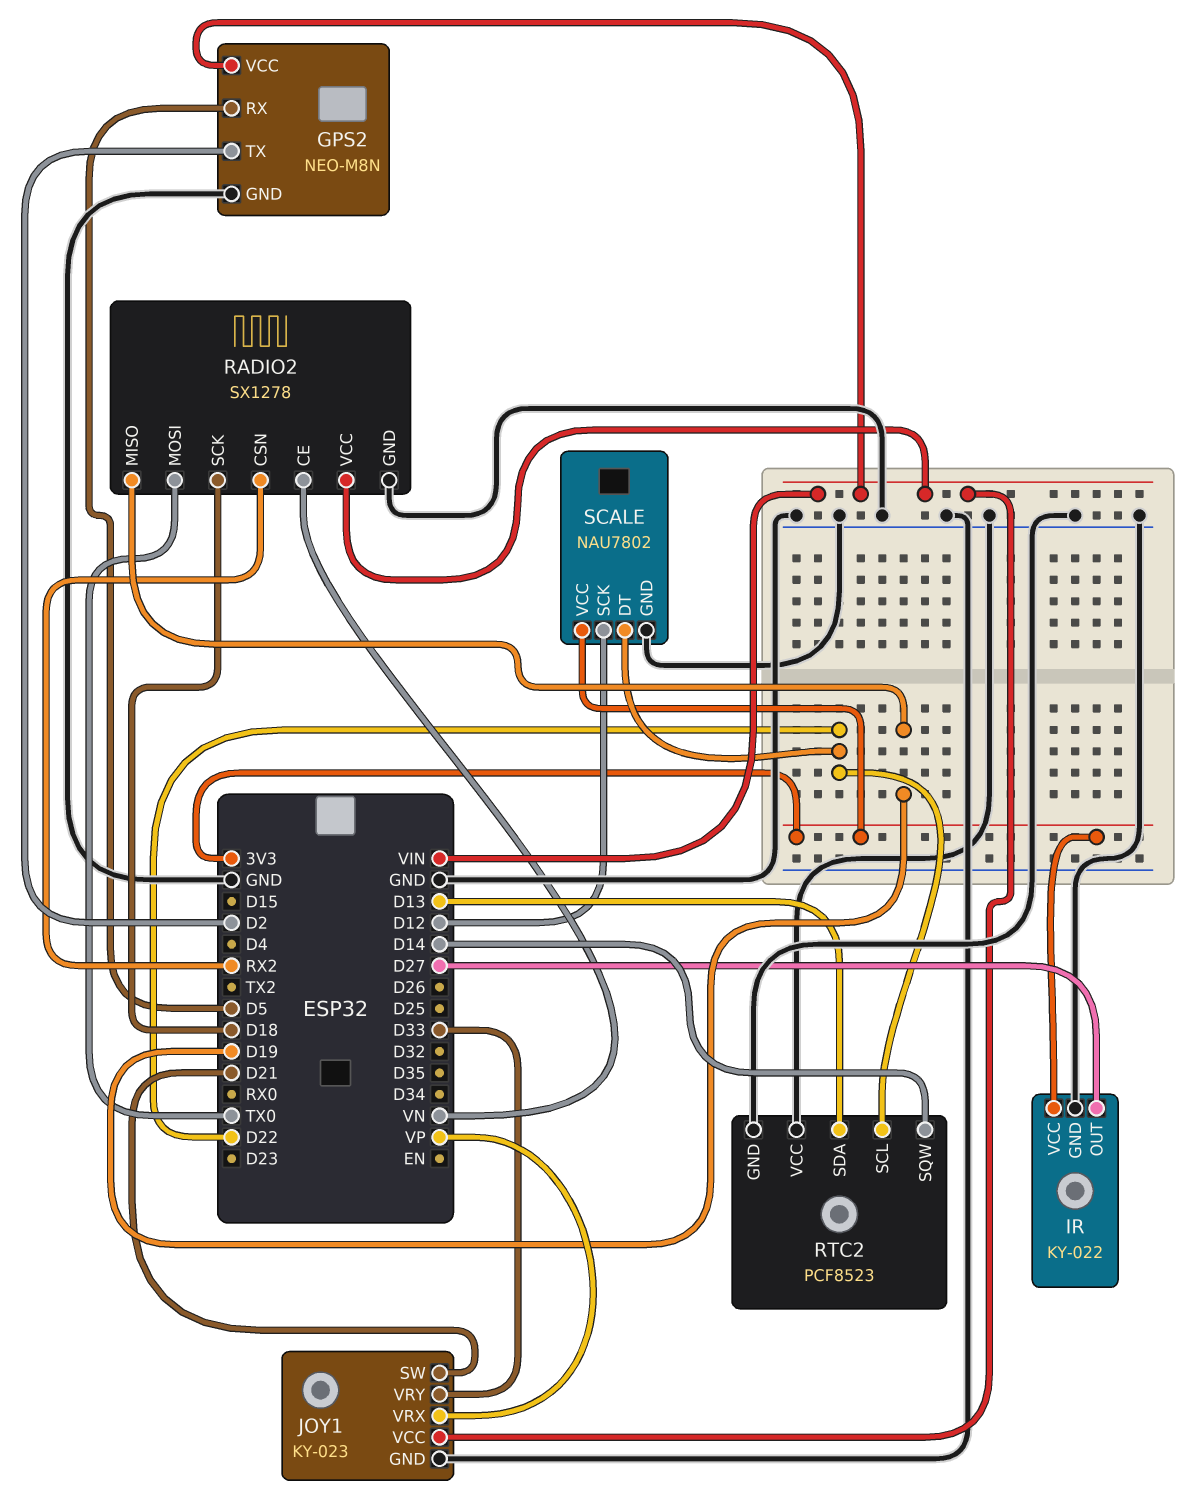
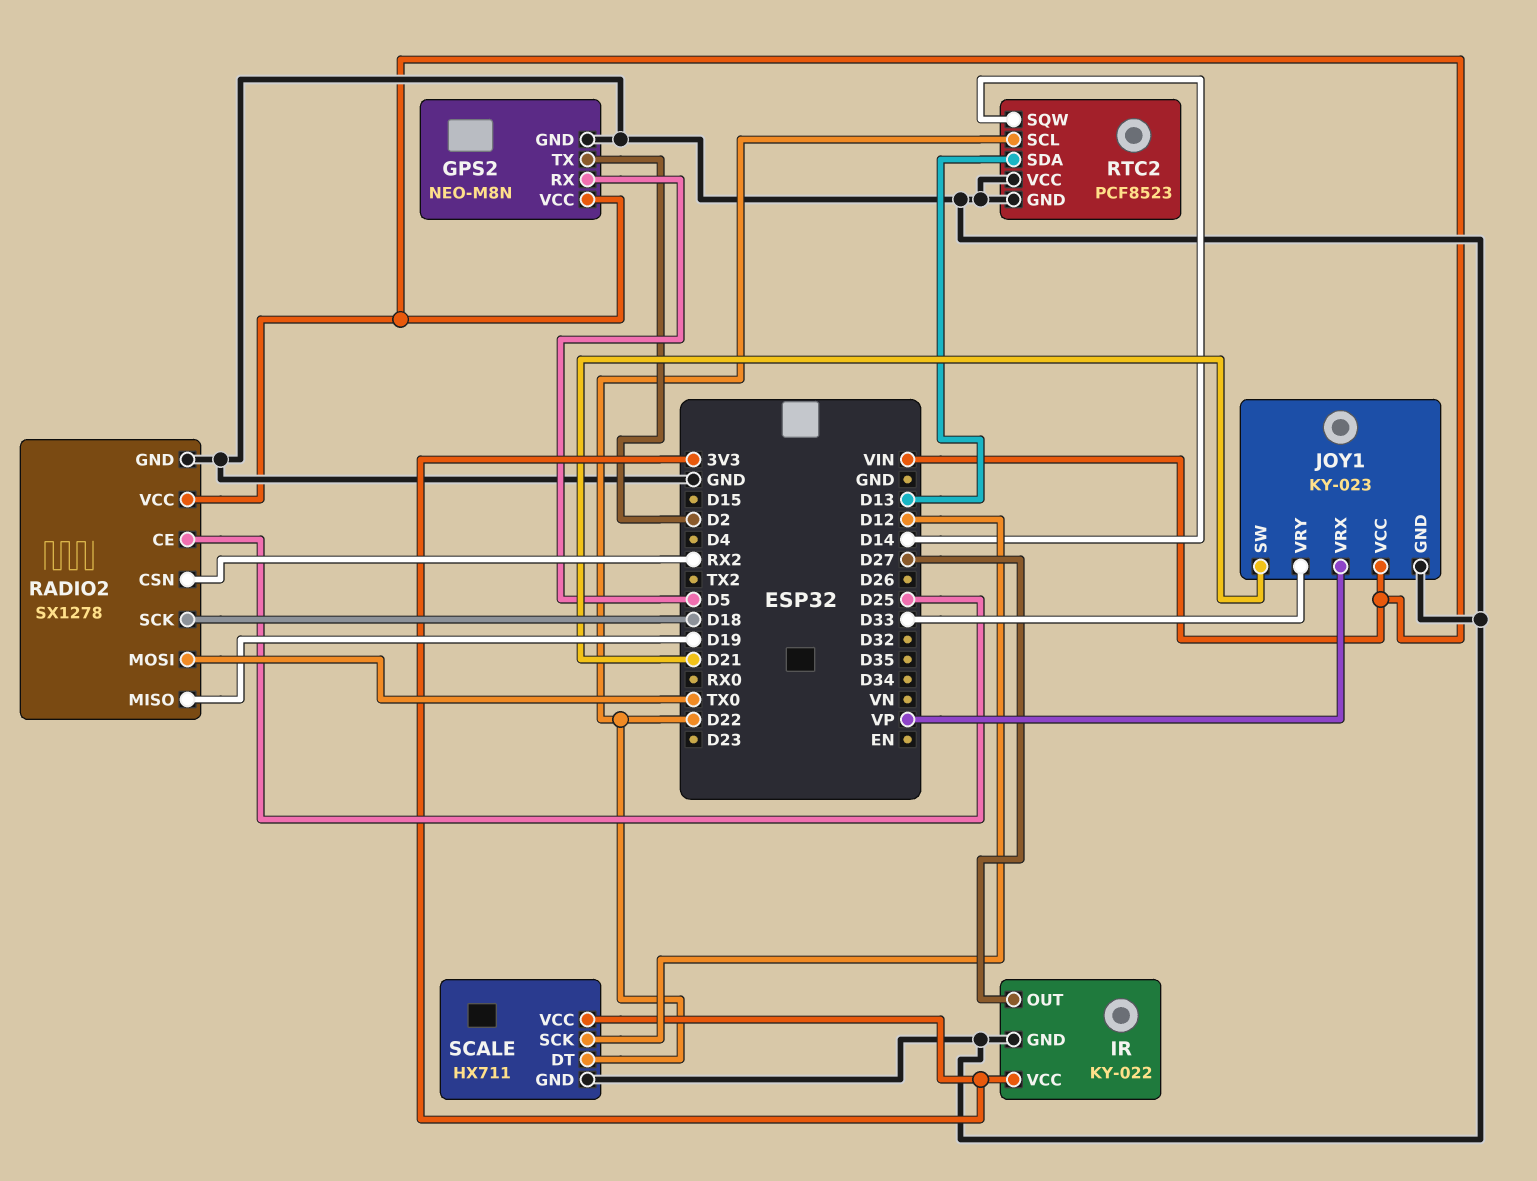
RADIO2 pin CE: VN -> D25
SCALE: NAU7802 -> HX711

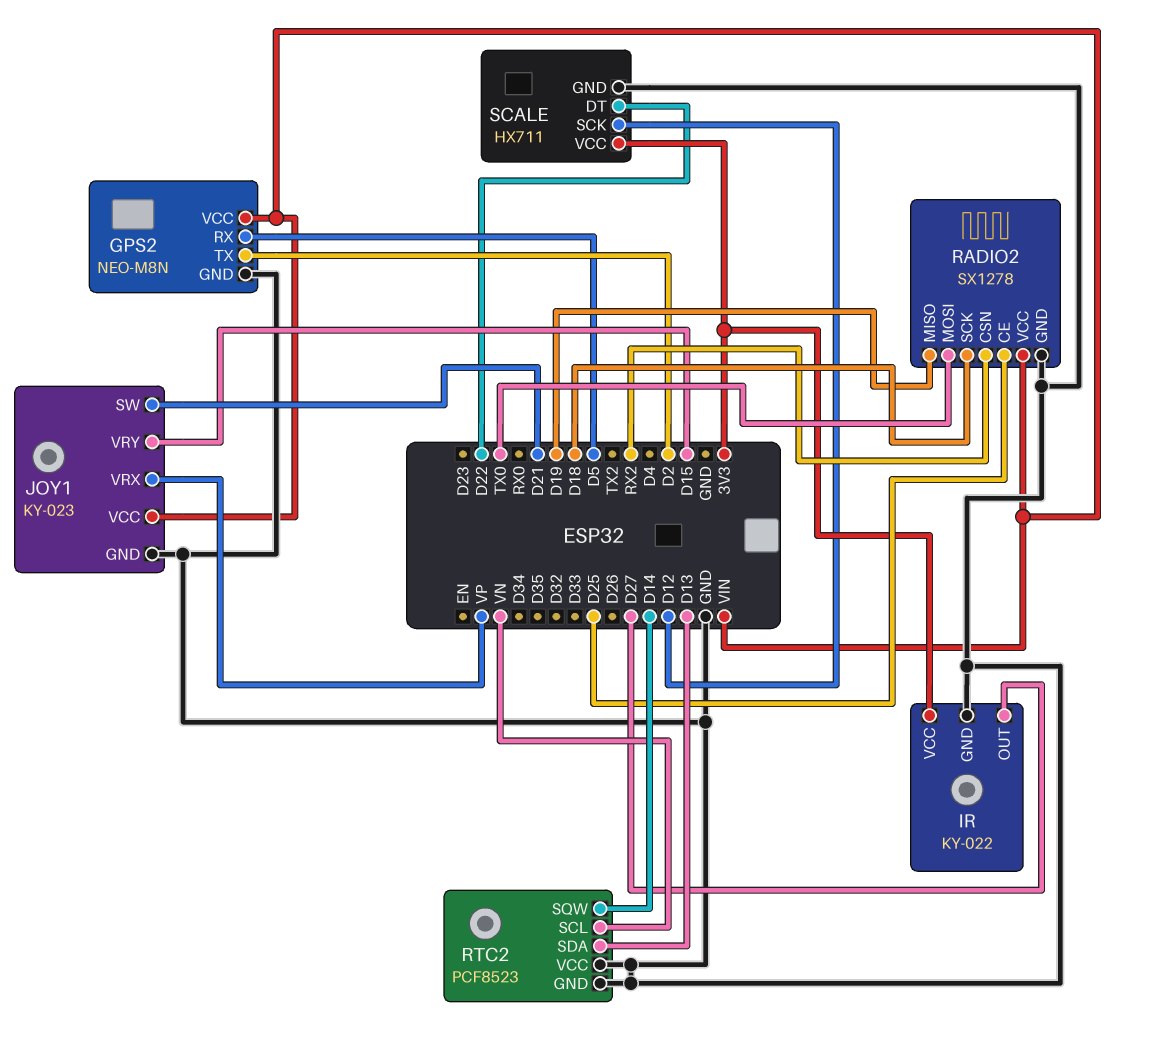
JOY1 pin VRY: D33 -> D15
RTC2 pin SCL: D22 -> VN

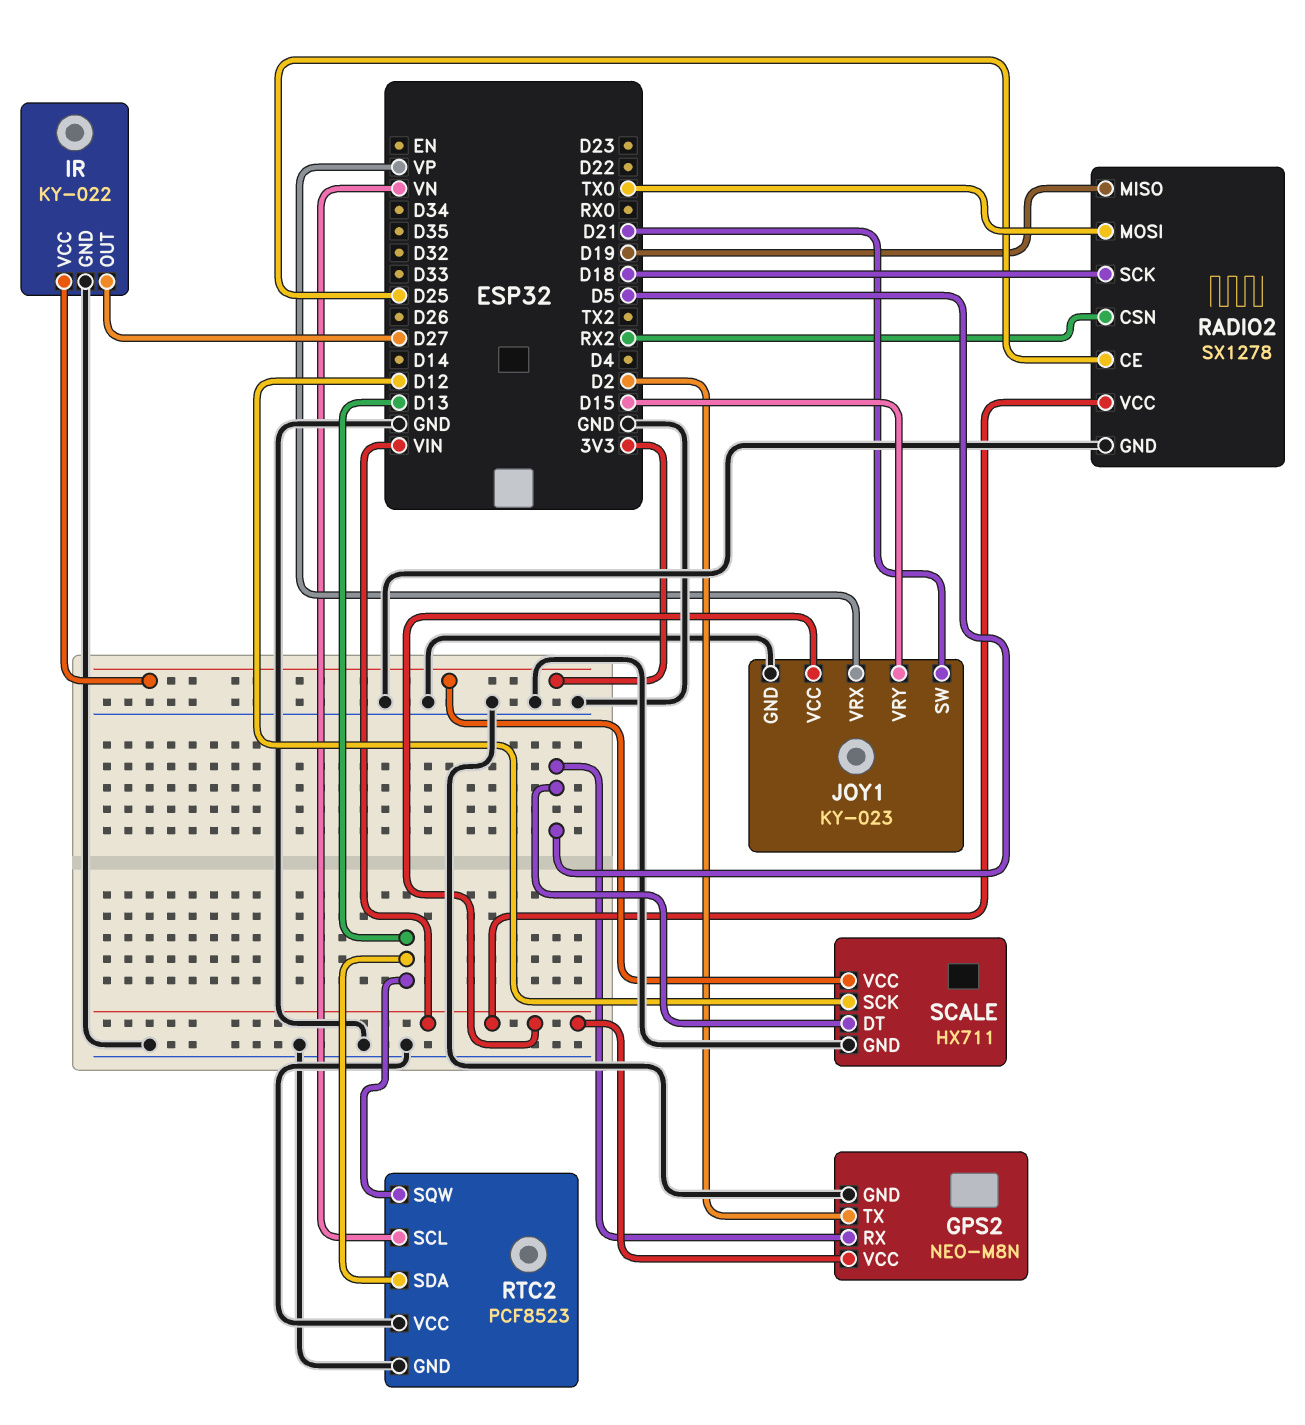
RTC2 pin SQW: D14 -> D13
SCALE pin DT: D22 -> D5

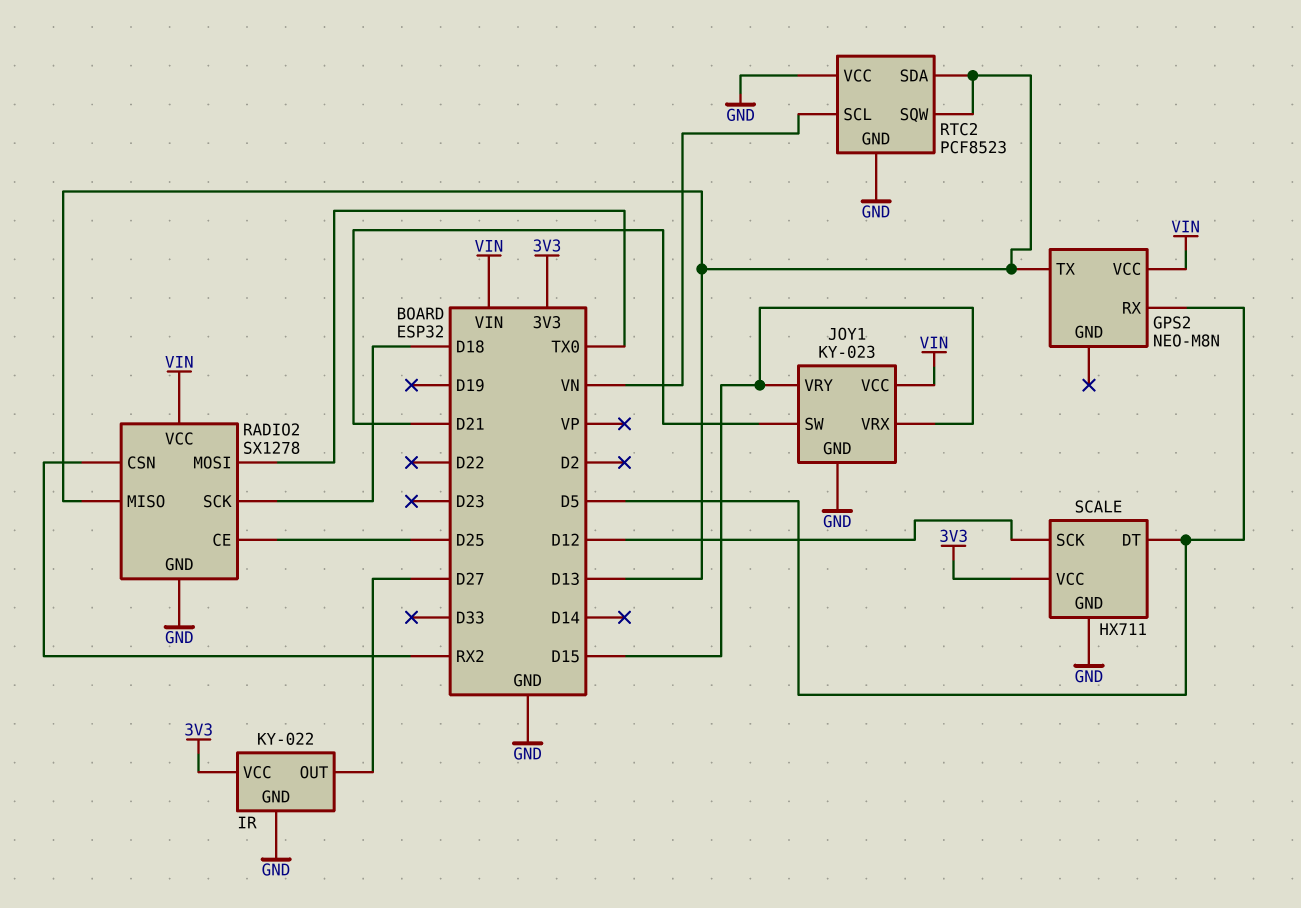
GPS2 pin GND: GND -> none
GPS2 pin TX: D2 -> D13
JOY1 pin VRX: VP -> D15
RADIO2 pin MISO: D19 -> D13

